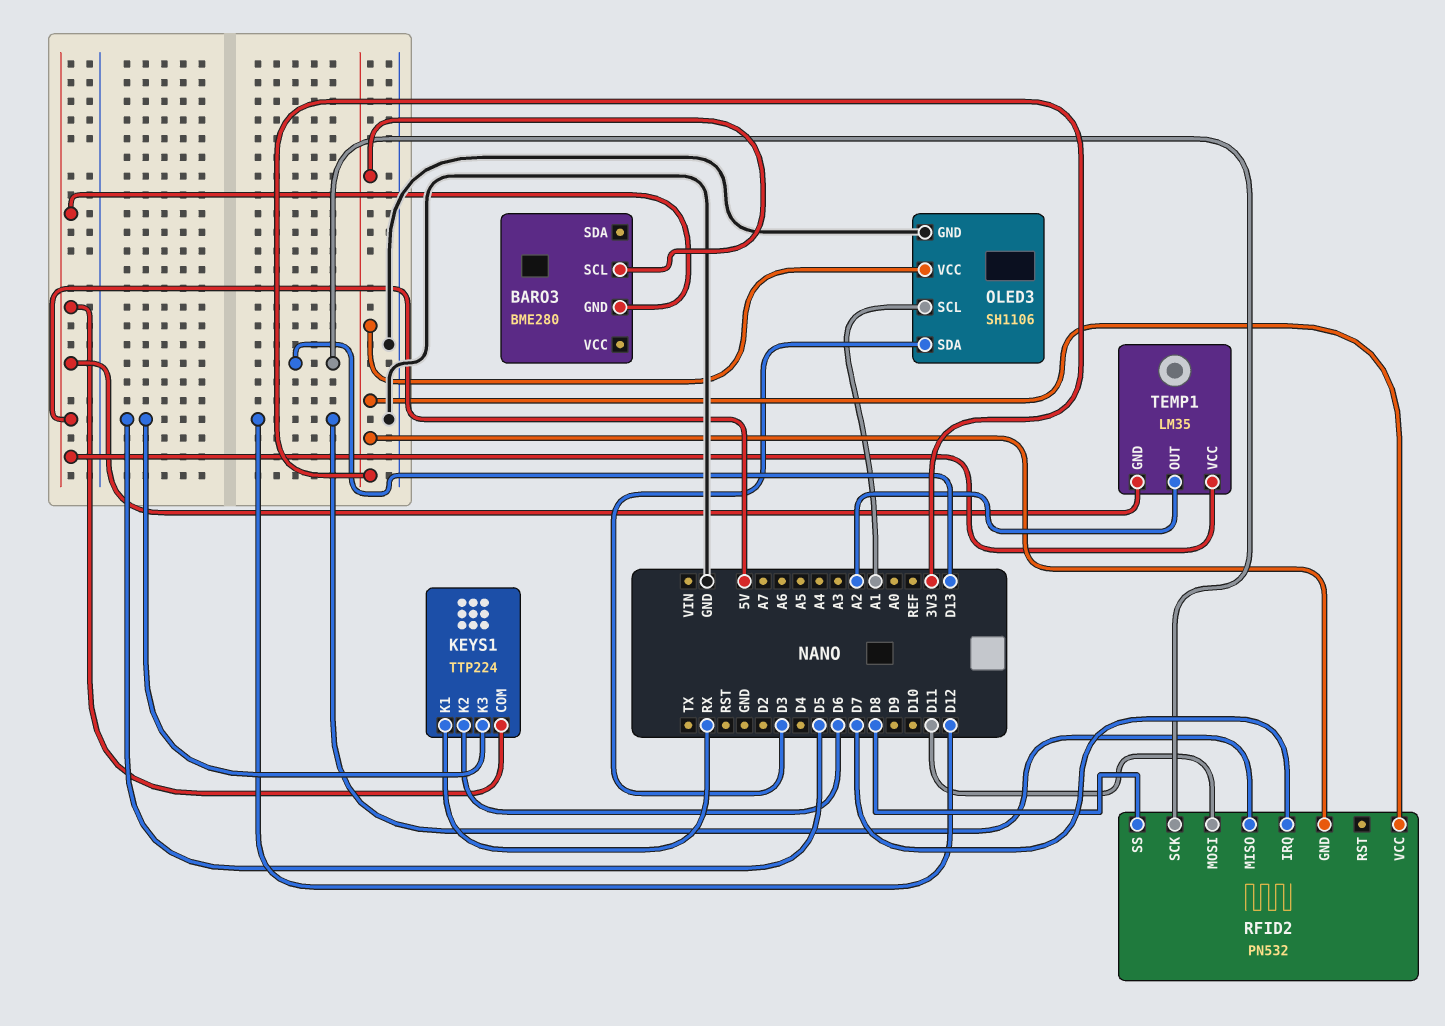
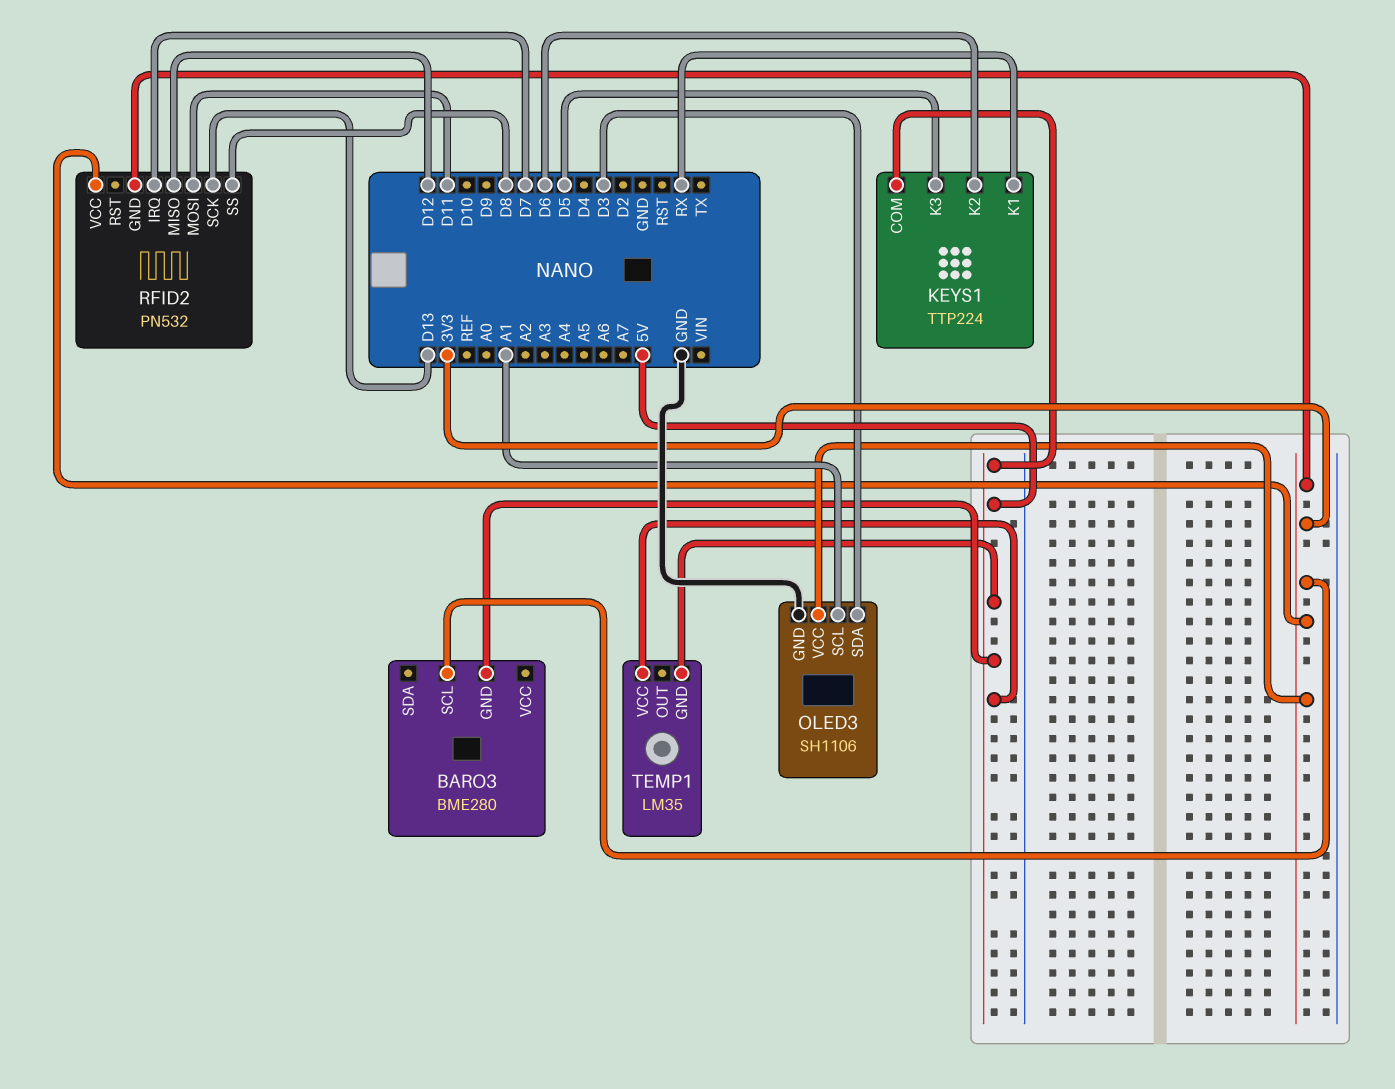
TEMP1 pin OUT: A2 -> none

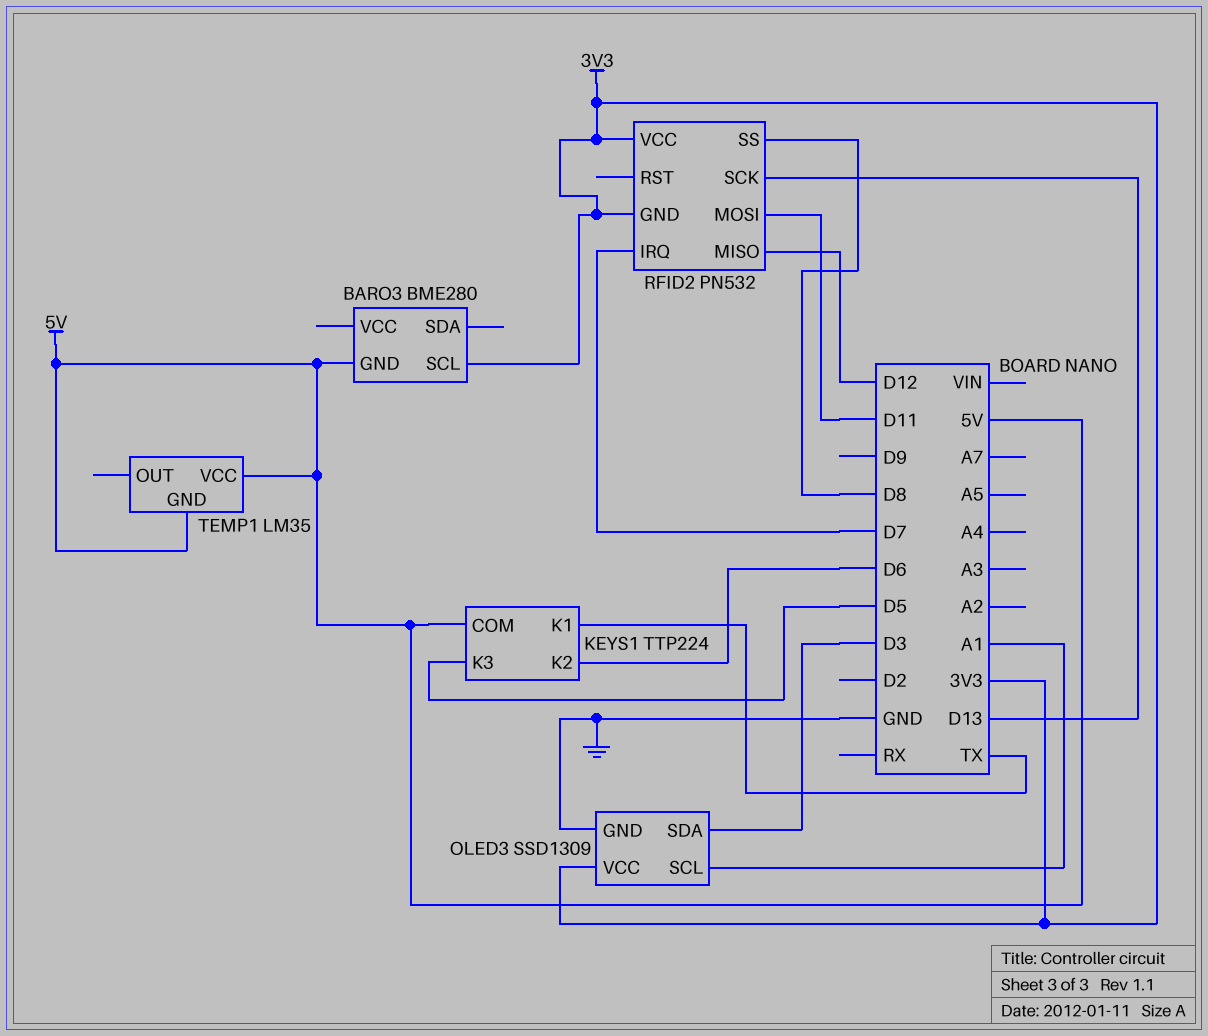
KEYS1 pin K1: RX -> TX
OLED3: SH1106 -> SSD1309

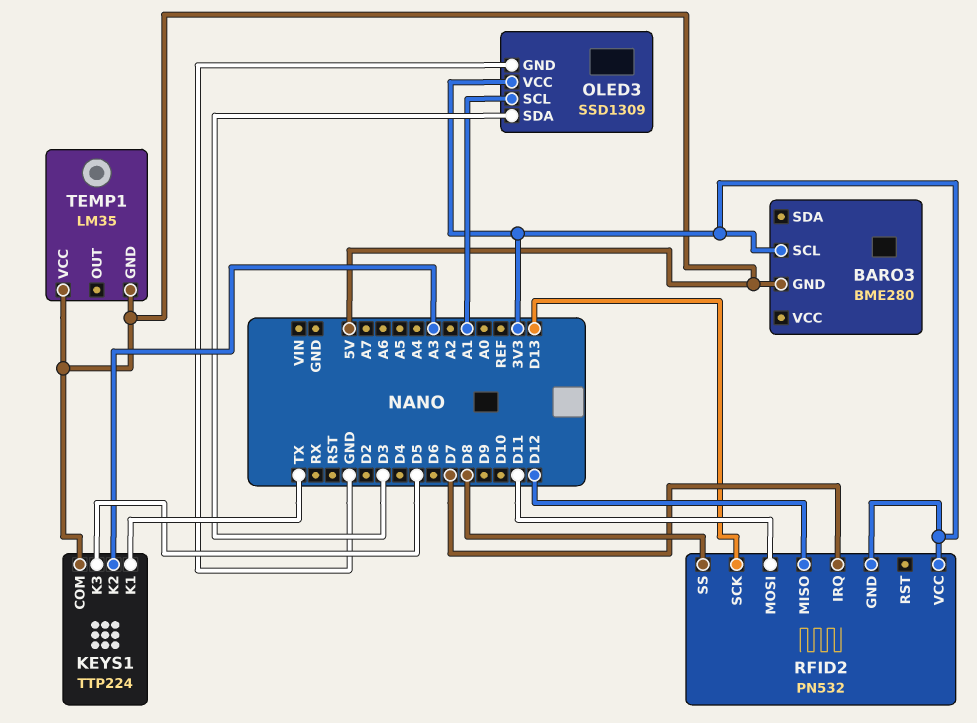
KEYS1 pin K2: D6 -> A3

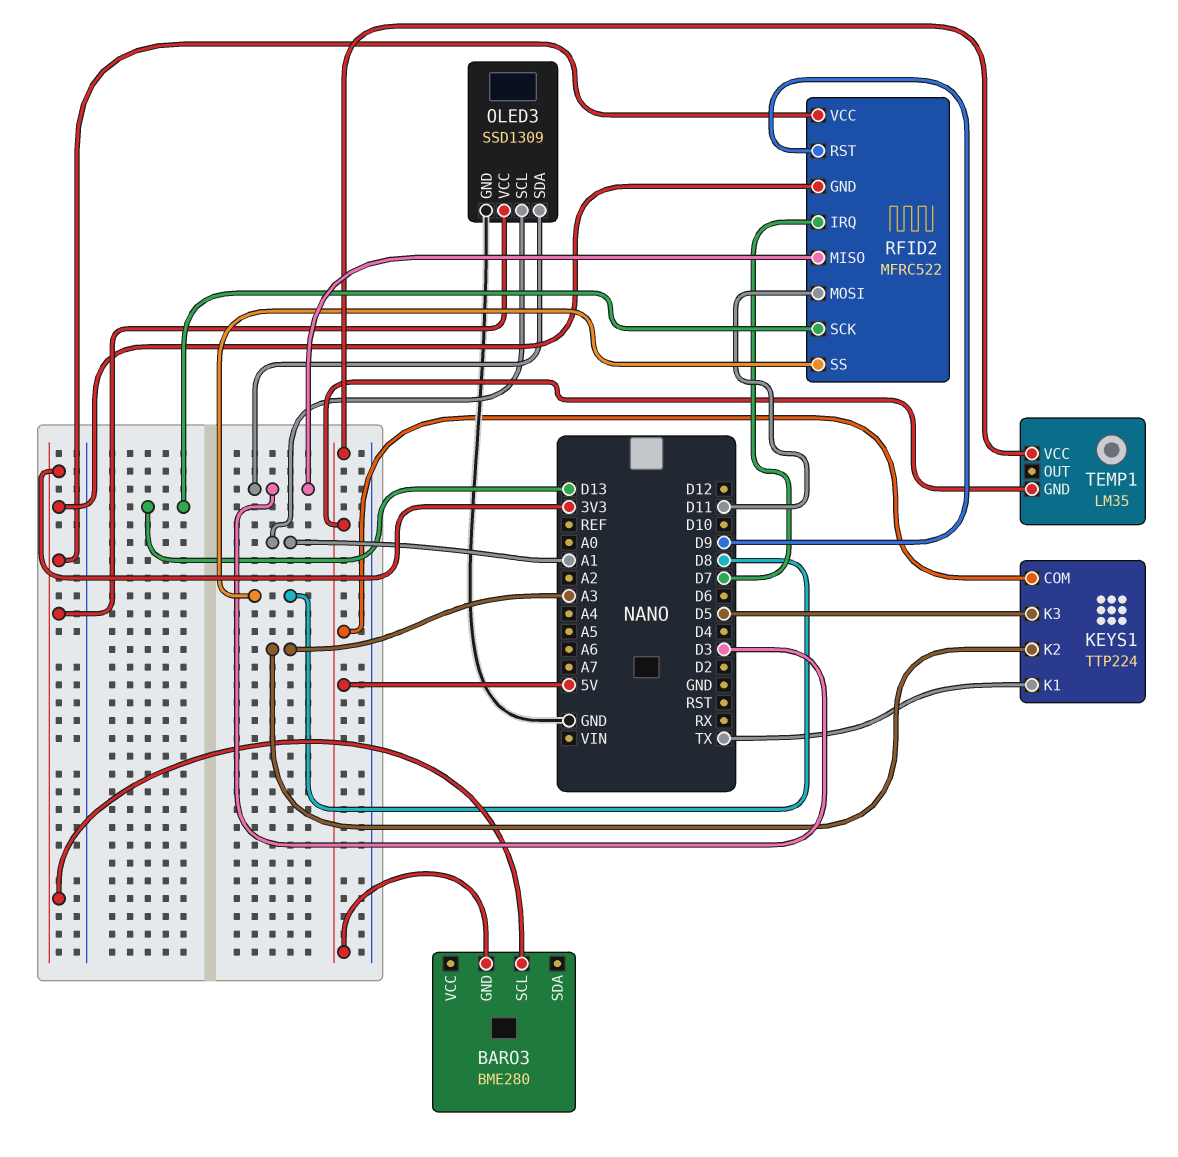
RFID2: PN532 -> MFRC522
RFID2 pin MISO: D12 -> D3
RFID2 pin RST: none -> D9

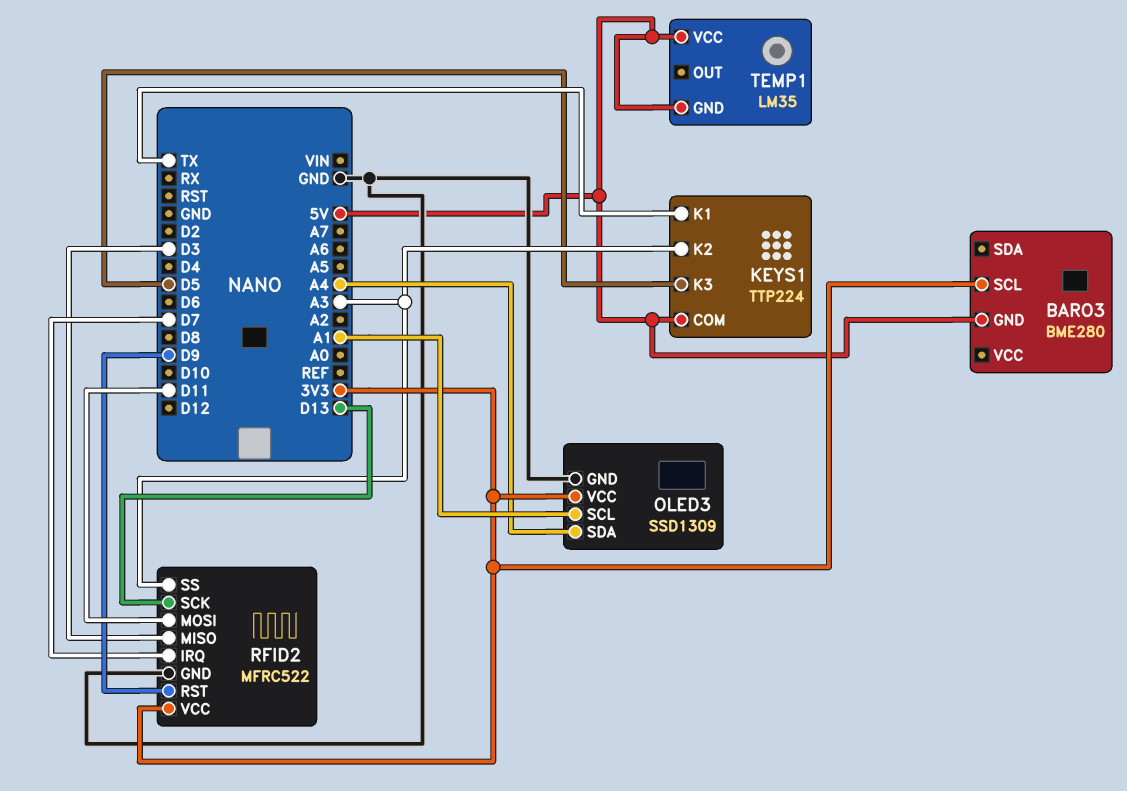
OLED3 pin SDA: D3 -> A4
RFID2 pin GND: 3V3 -> GND
RFID2 pin SS: D8 -> A3

